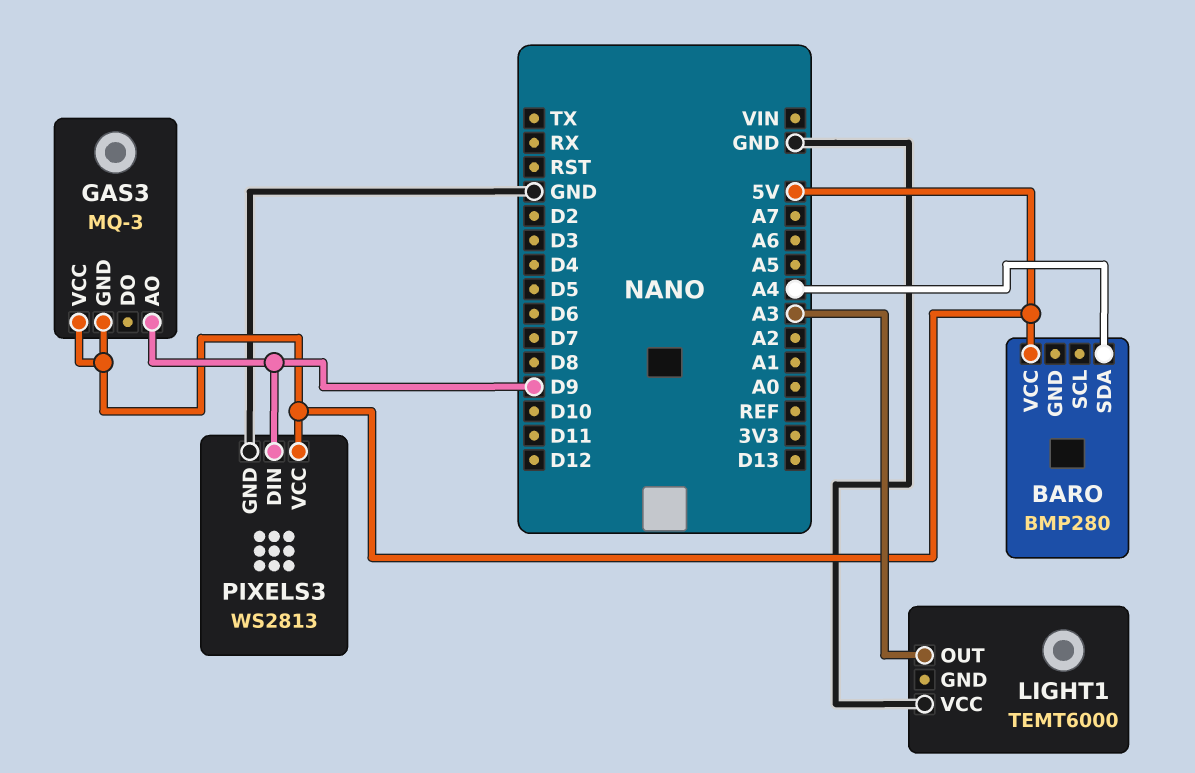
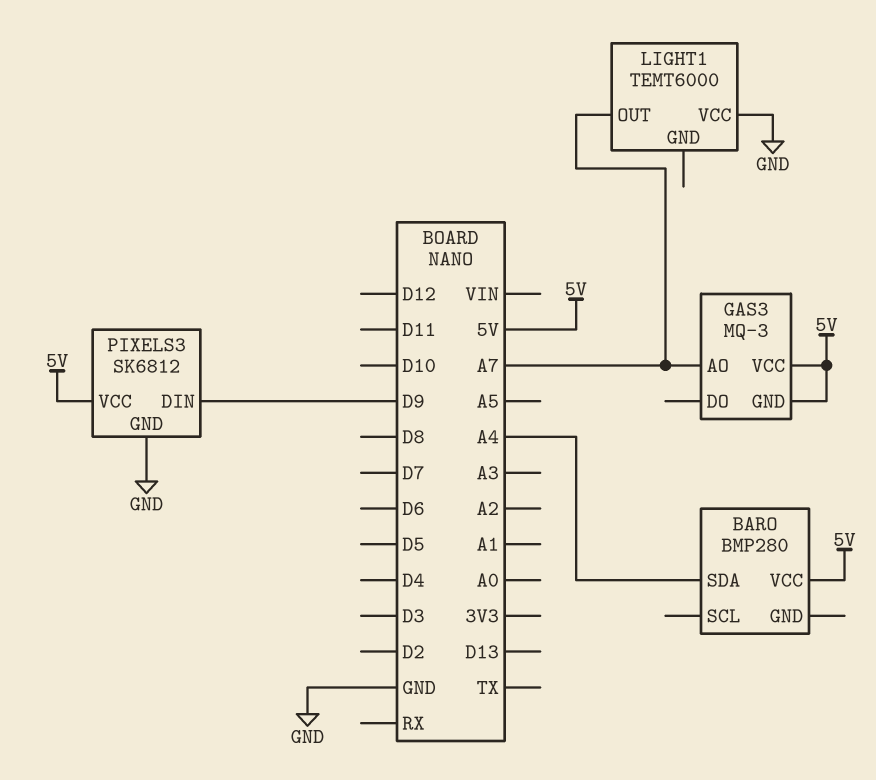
GAS3 pin AO: D9 -> A7
LIGHT1 pin OUT: A3 -> A7
PIXELS3: WS2813 -> SK6812

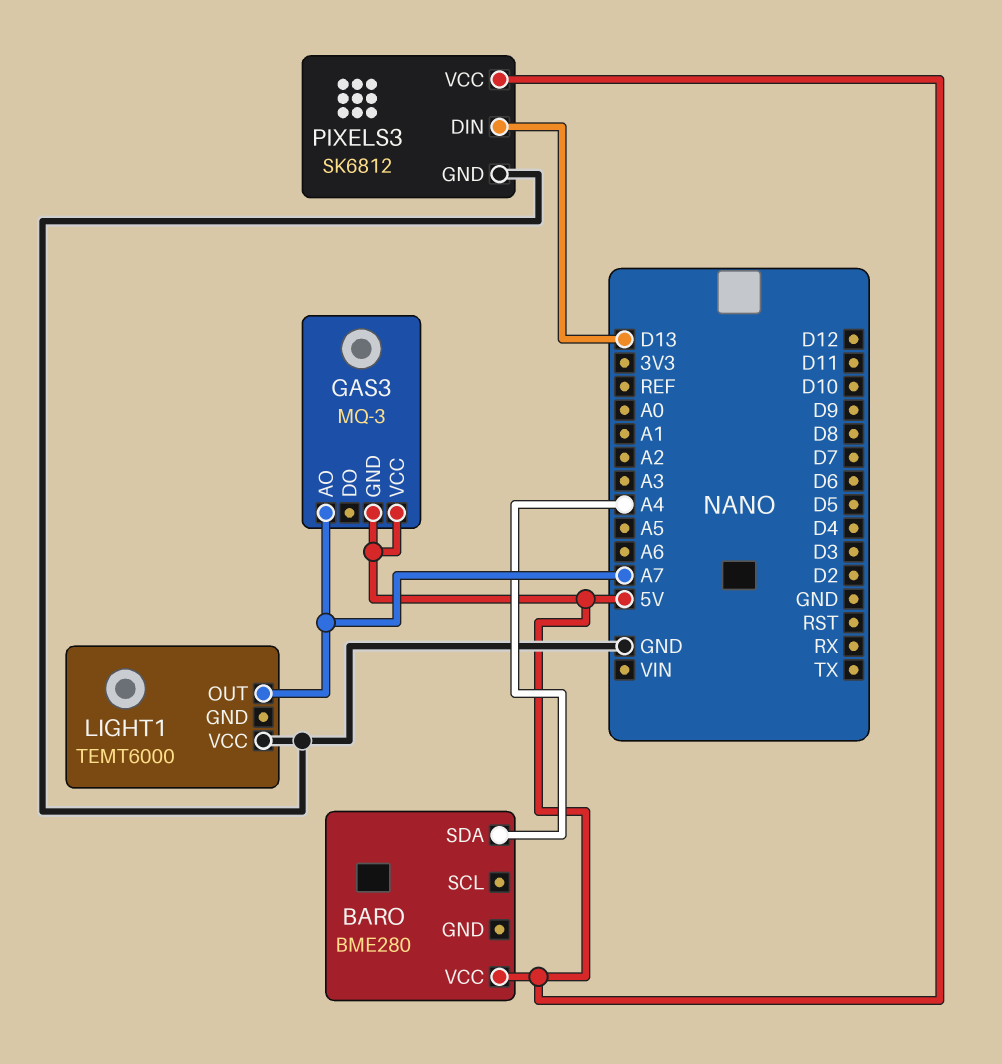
BARO: BMP280 -> BME280
PIXELS3 pin DIN: D9 -> D13

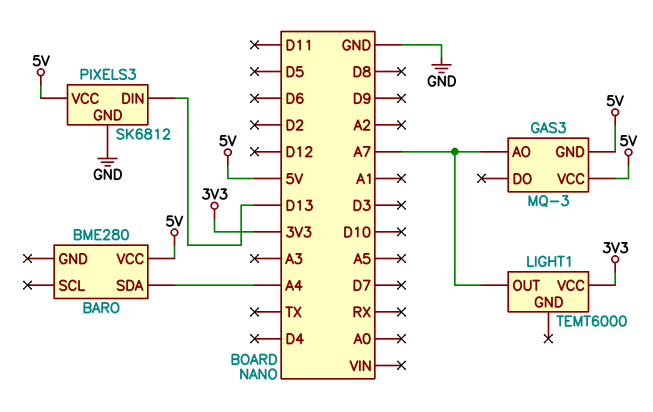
LIGHT1 pin VCC: GND -> 3V3

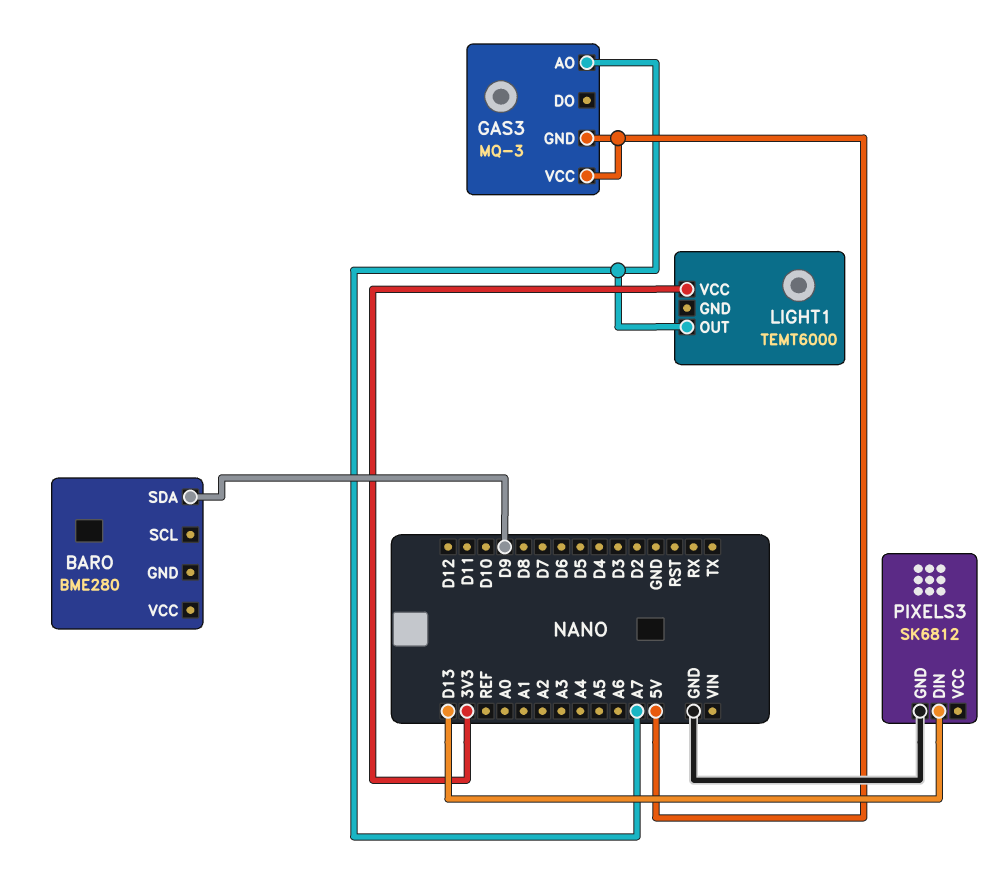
BARO pin SDA: A4 -> D9
BARO pin VCC: 5V -> none
PIXELS3 pin VCC: 5V -> none

